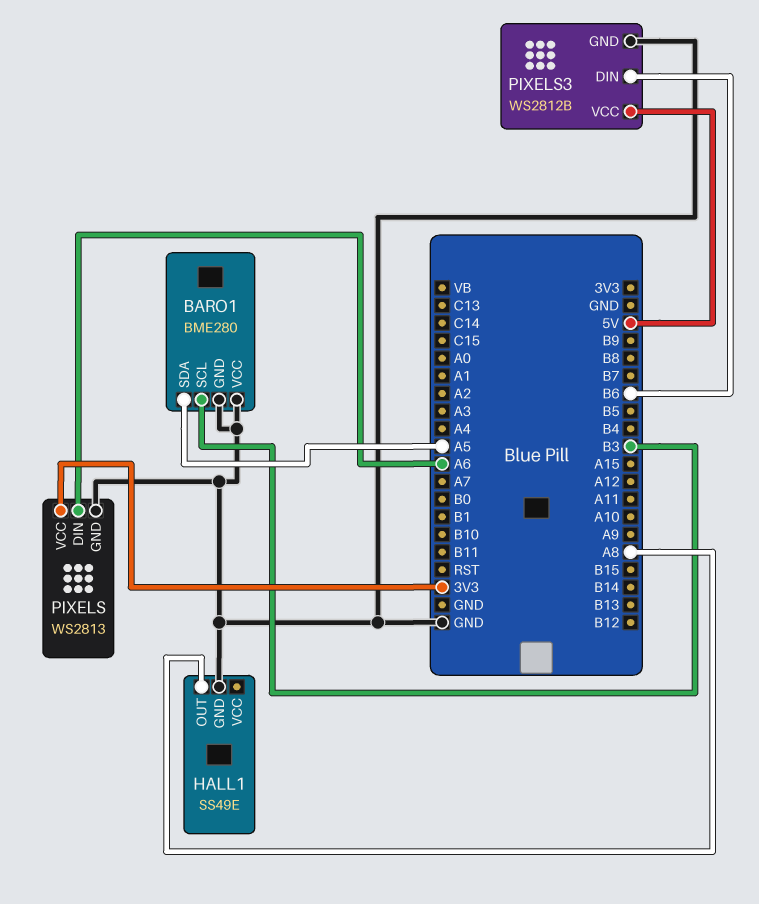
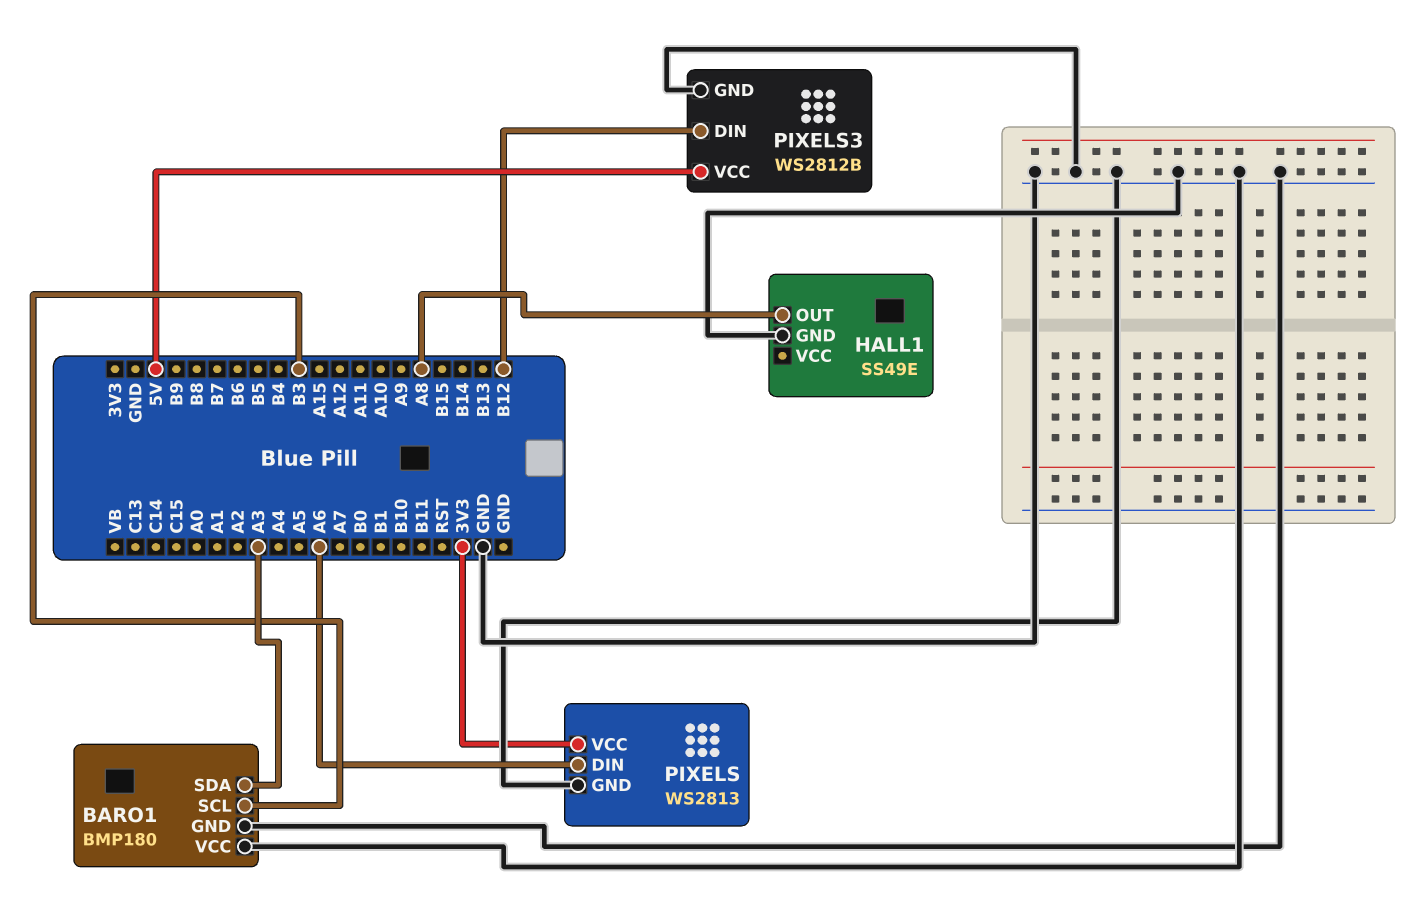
BARO1: BME280 -> BMP180
BARO1 pin SDA: A5 -> A3
PIXELS3 pin DIN: B6 -> B12

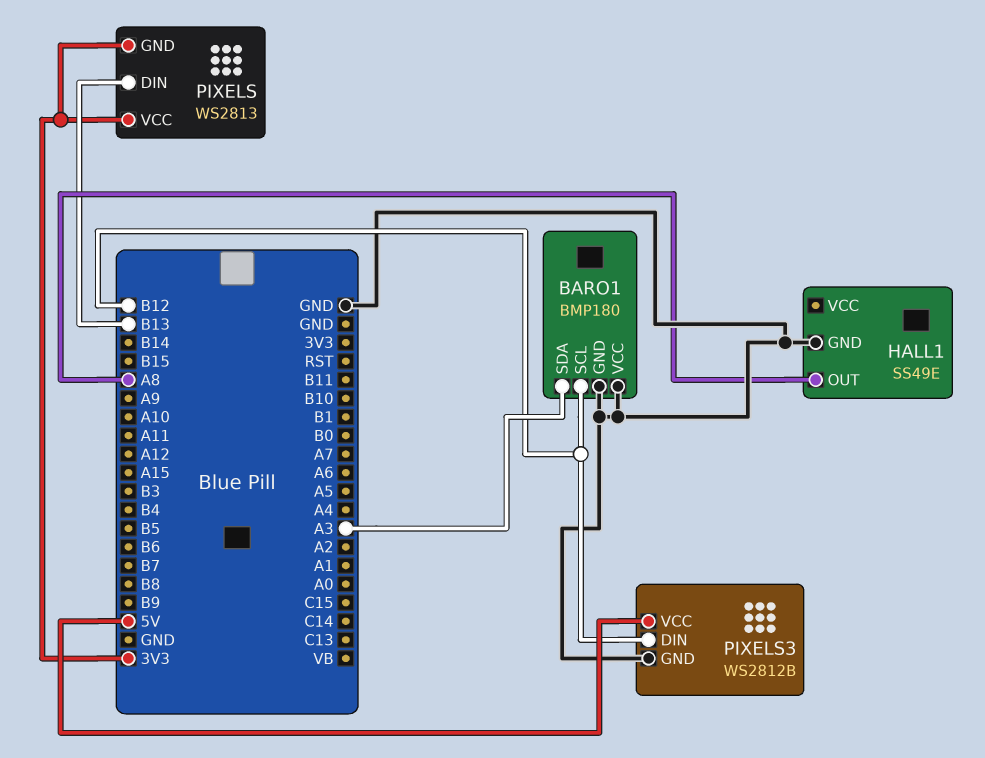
BARO1 pin SCL: B3 -> B12
PIXELS pin DIN: A6 -> B13
PIXELS pin GND: GND -> 3V3

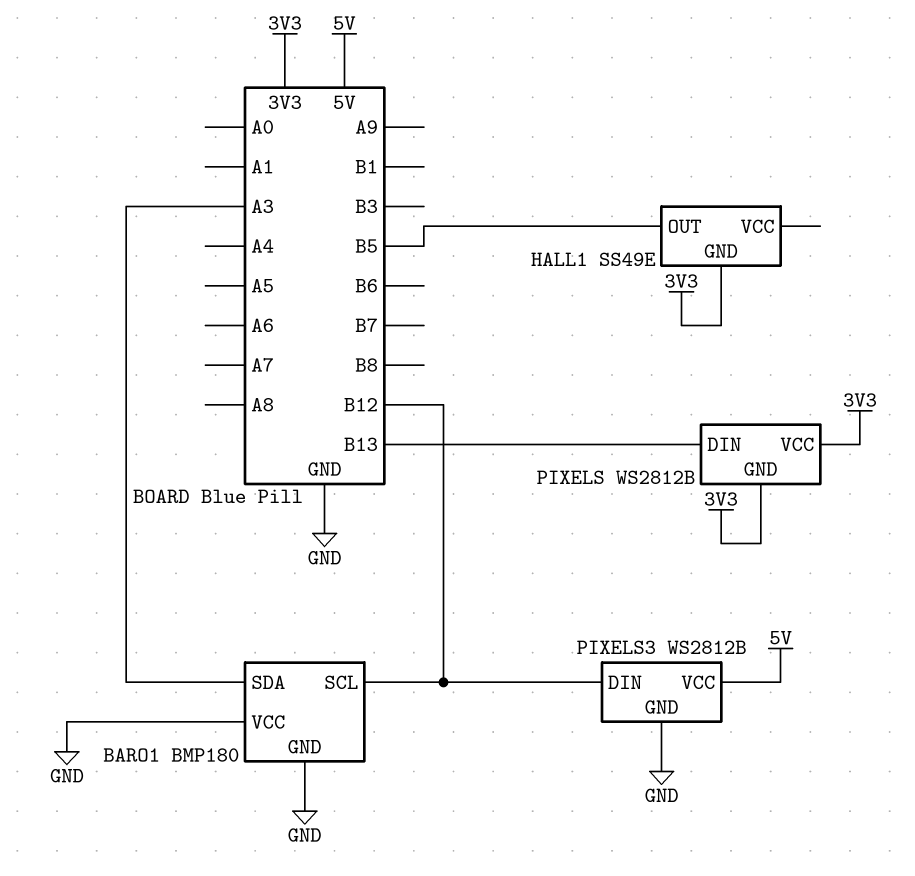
HALL1 pin GND: GND -> 3V3
HALL1 pin OUT: A8 -> B5
PIXELS: WS2813 -> WS2812B

